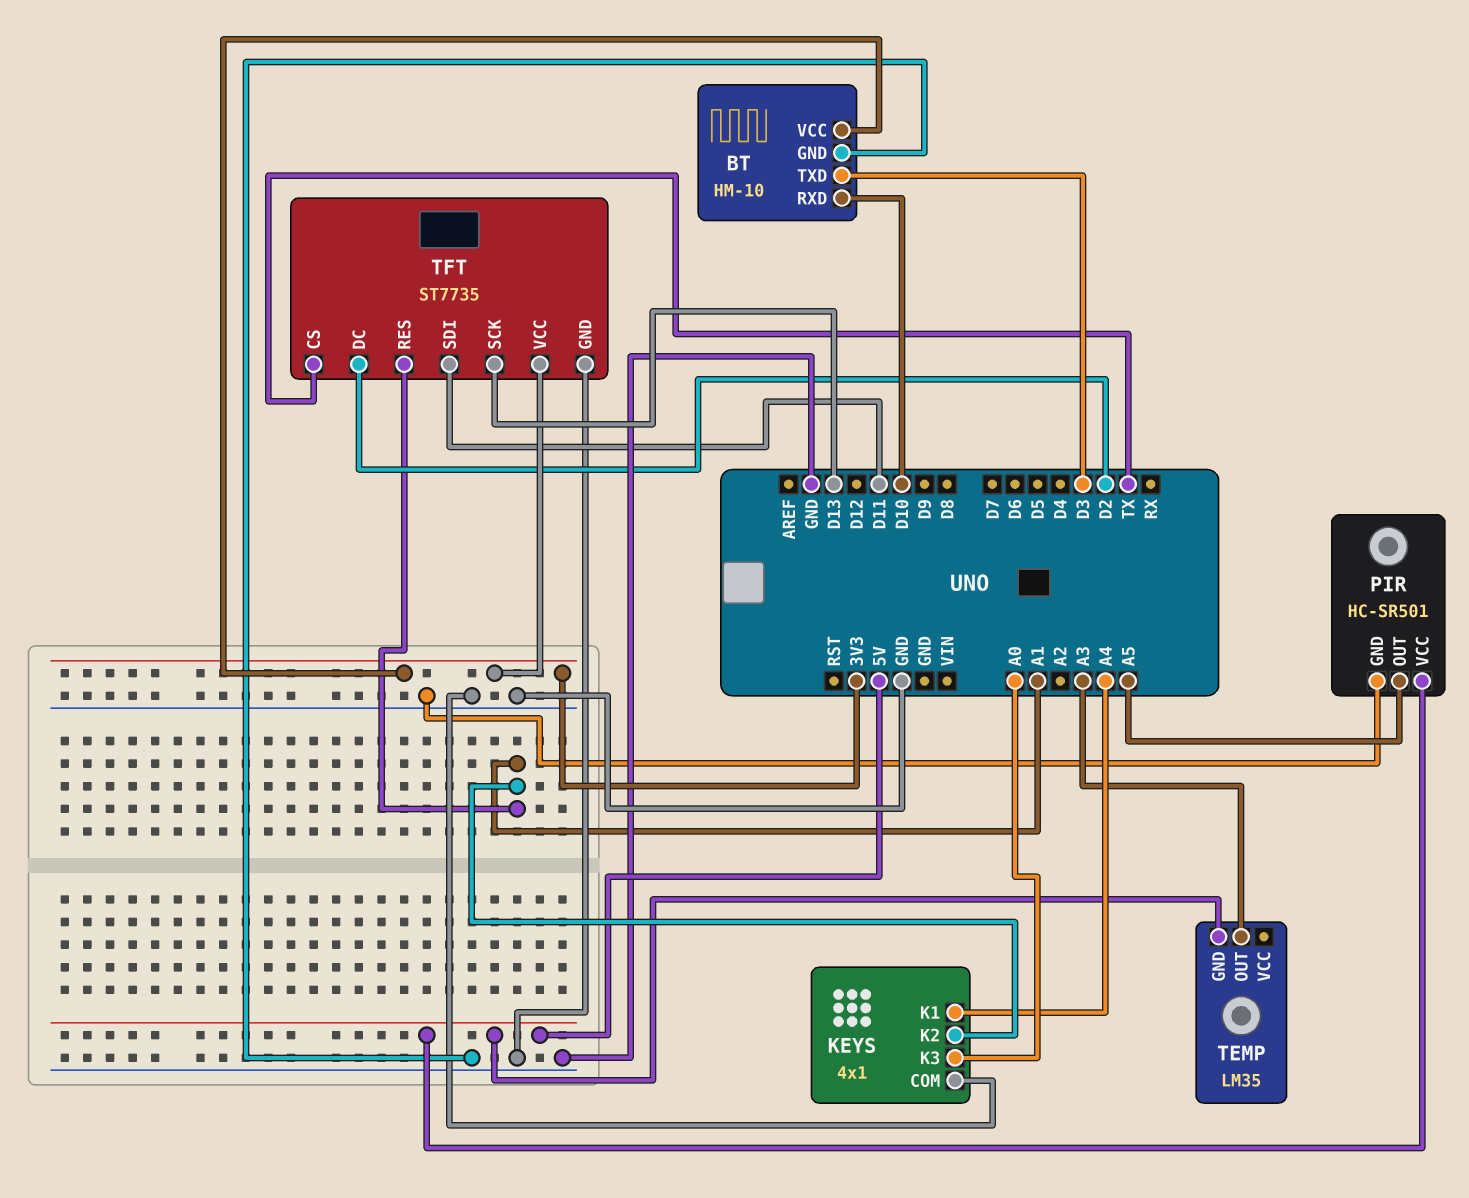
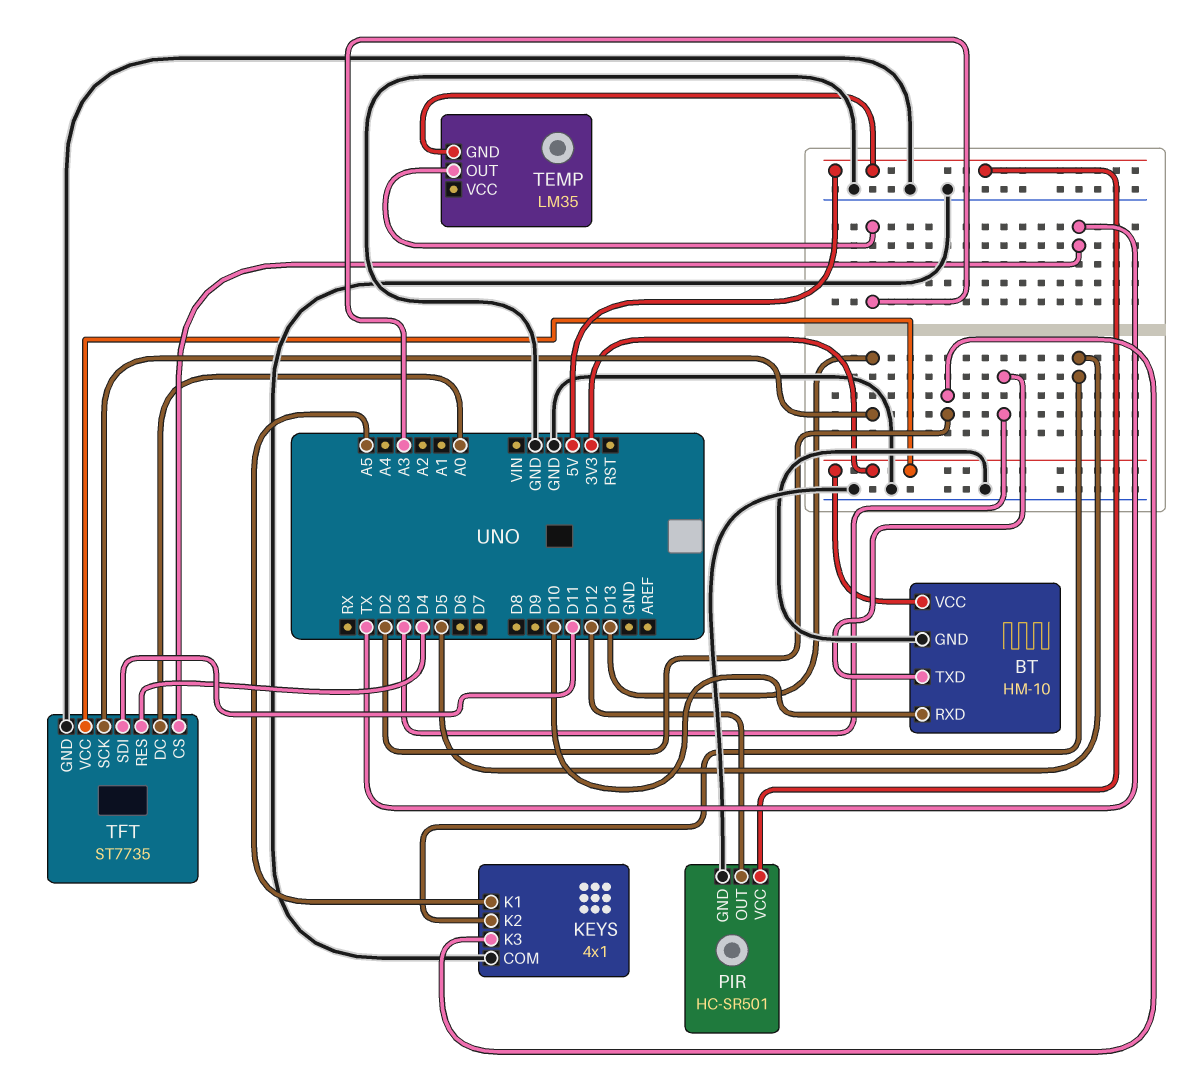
KEYS pin K1: A4 -> A5
KEYS pin K2: A1 -> D5
KEYS pin K3: A0 -> D2
PIR pin OUT: A5 -> D12
TFT pin DC: D2 -> A0
TFT pin RES: A1 -> D4

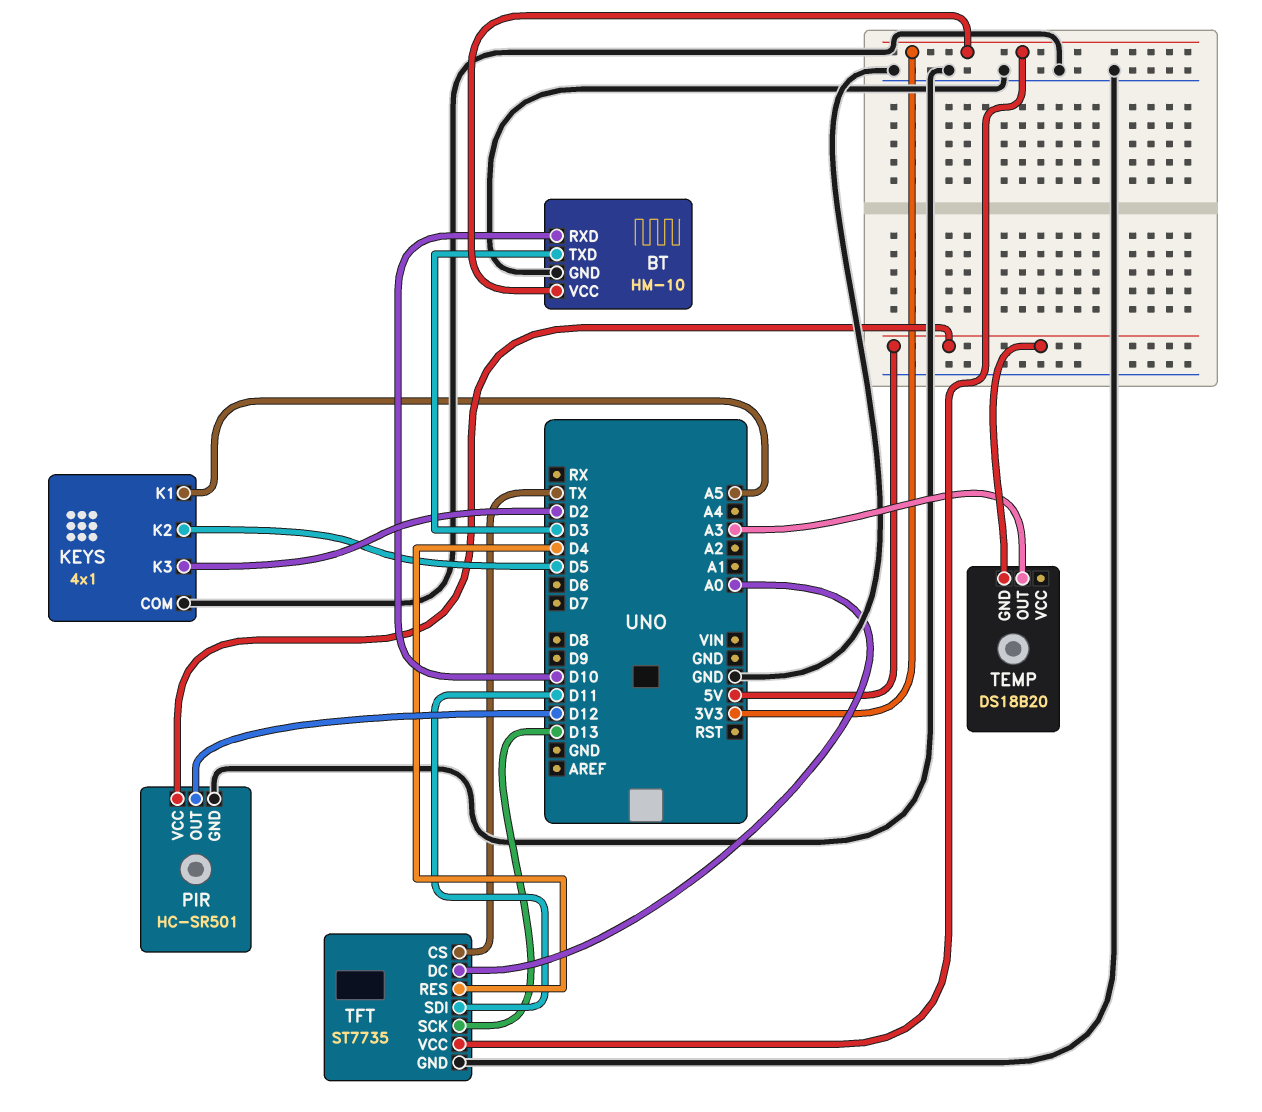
TEMP: LM35 -> DS18B20

